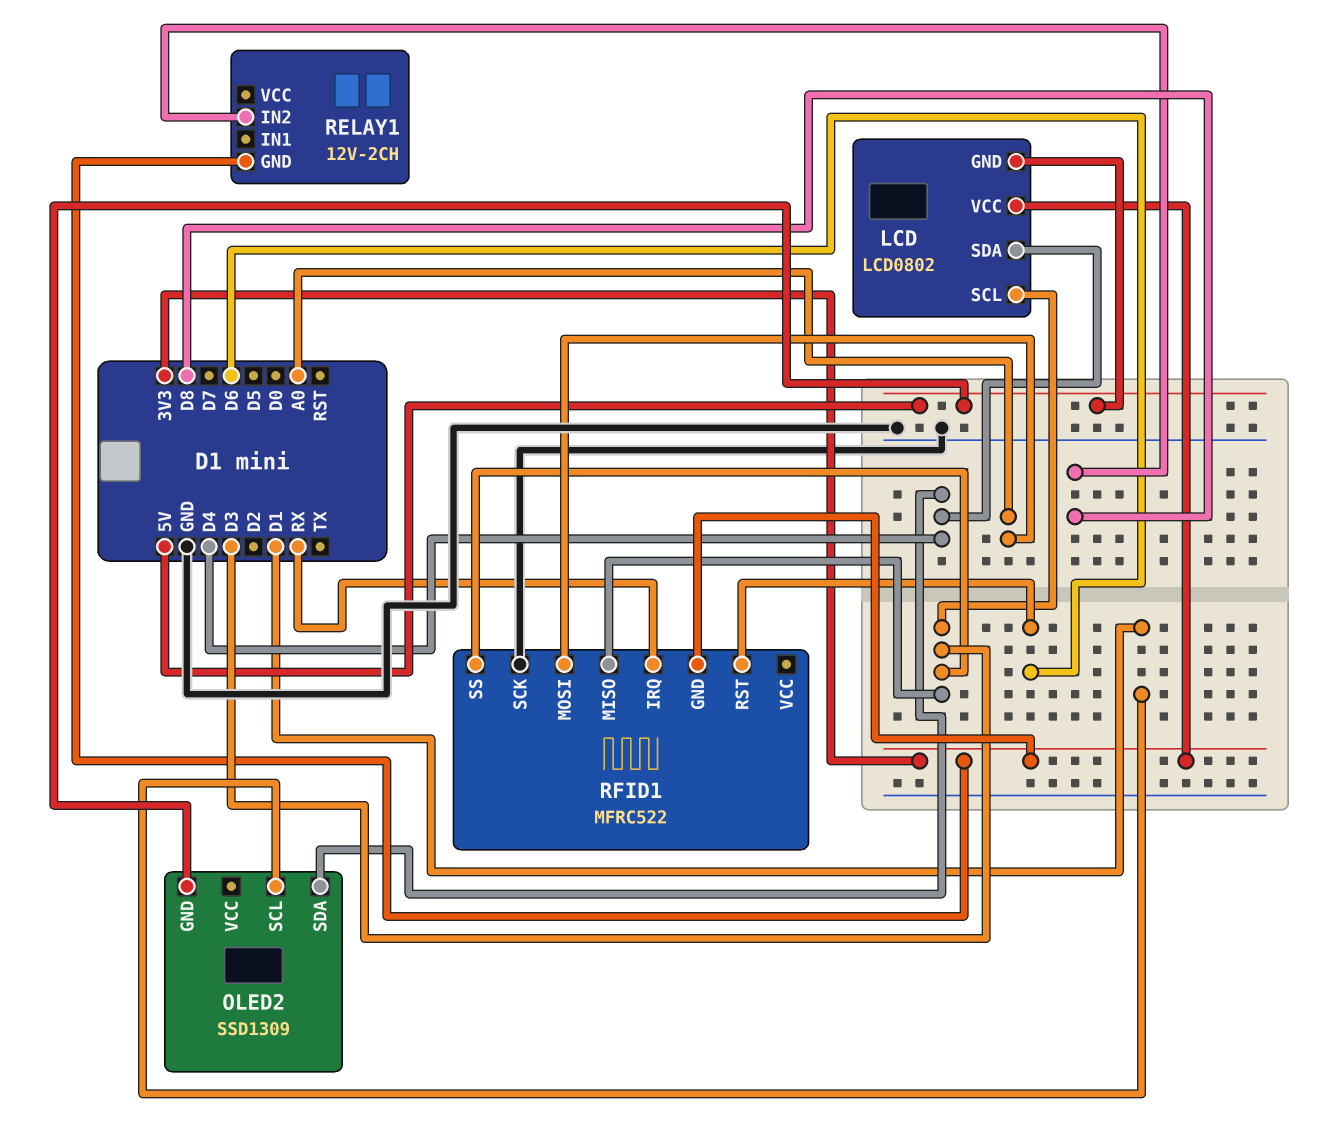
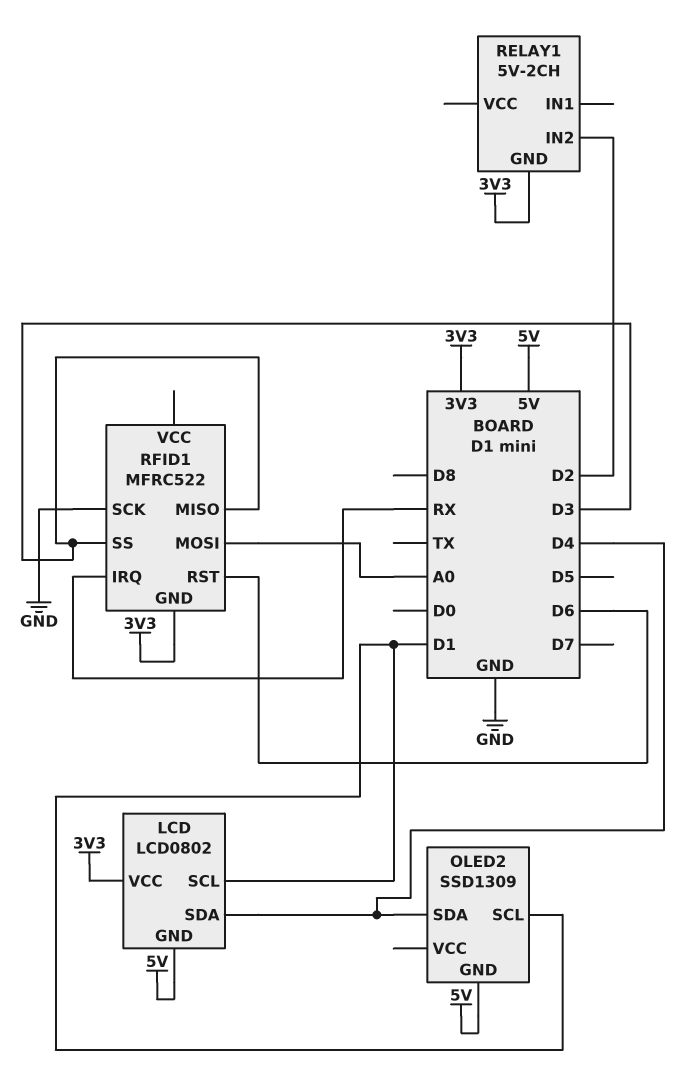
LCD pin SCL: D3 -> D1
RELAY1: 12V-2CH -> 5V-2CH
RELAY1 pin IN2: D8 -> D2

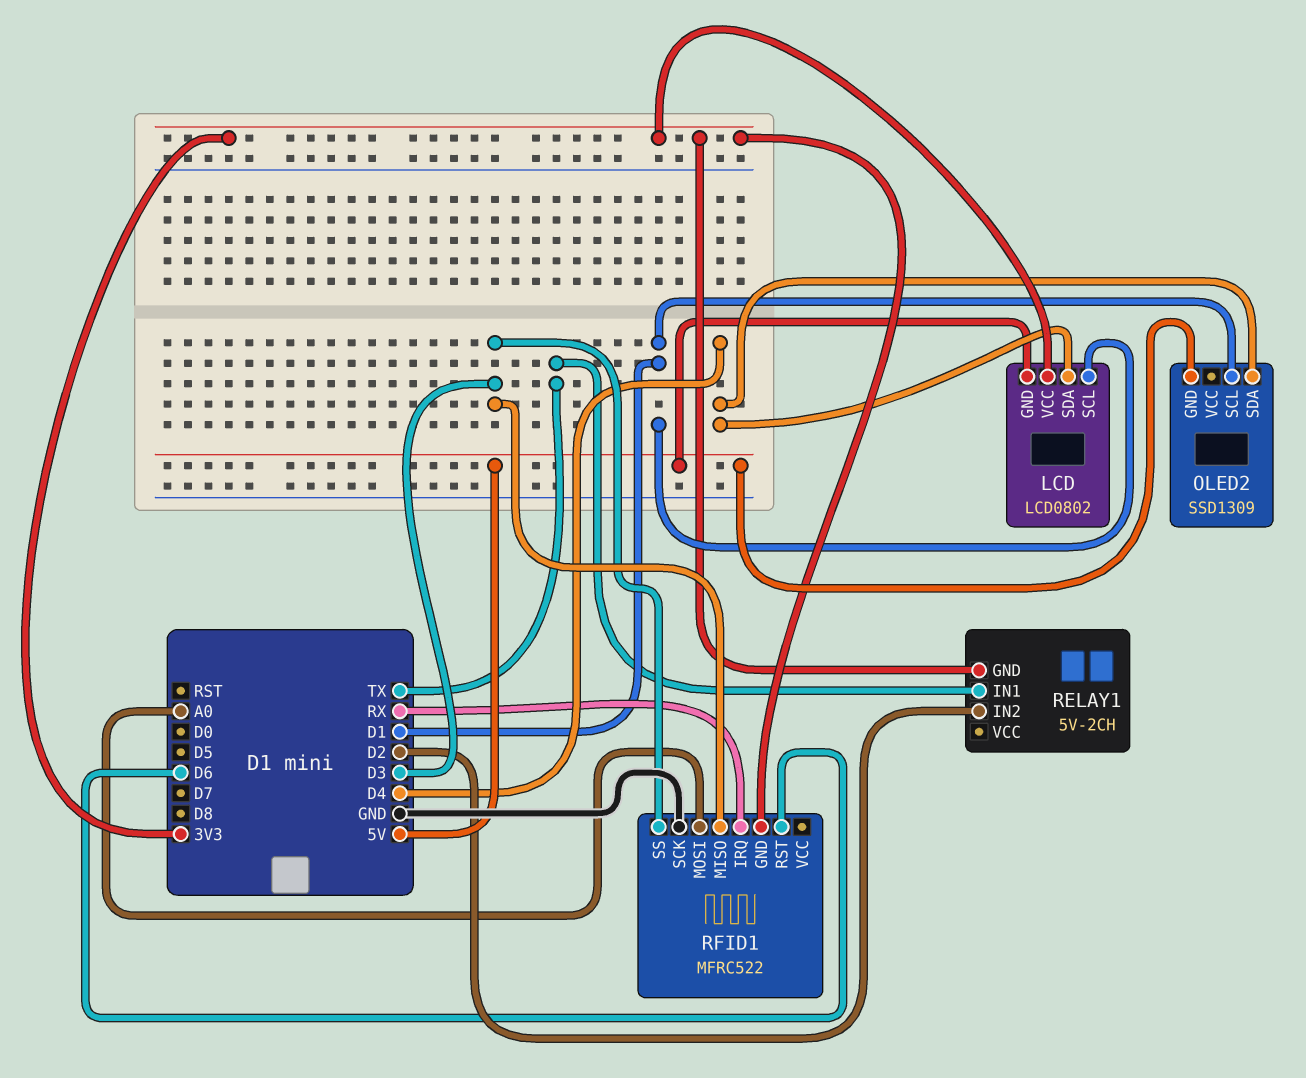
RELAY1 pin IN1: none -> TX

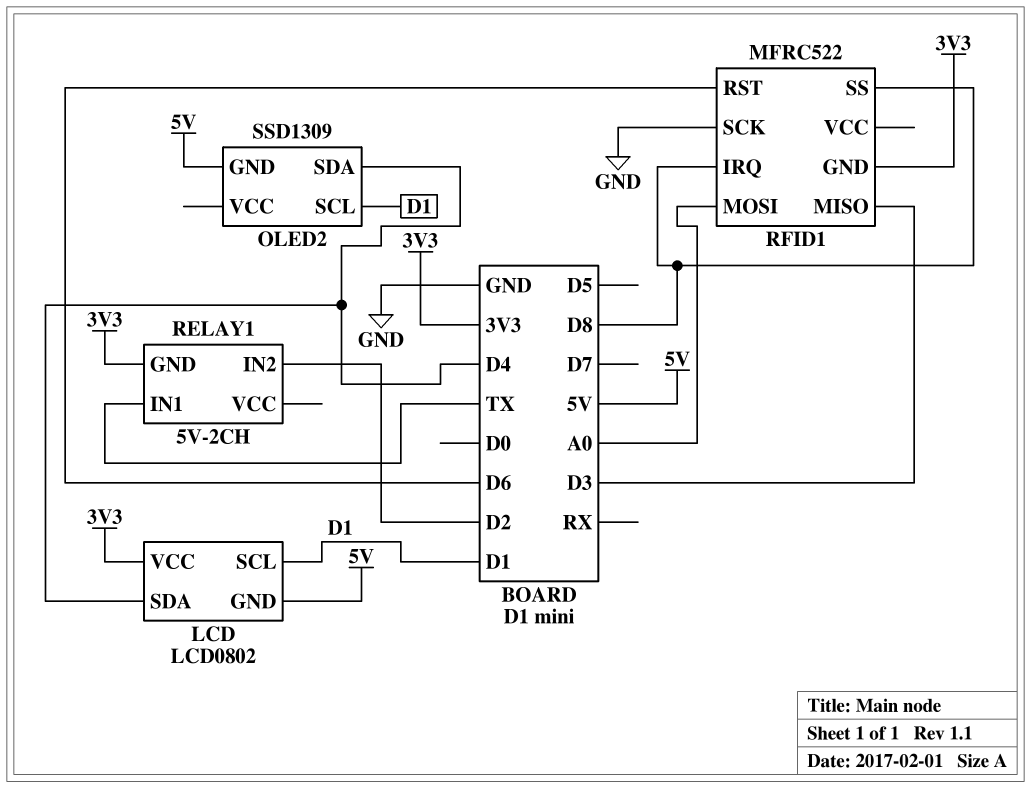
RFID1 pin IRQ: RX -> D8
RFID1 pin SS: D3 -> D8

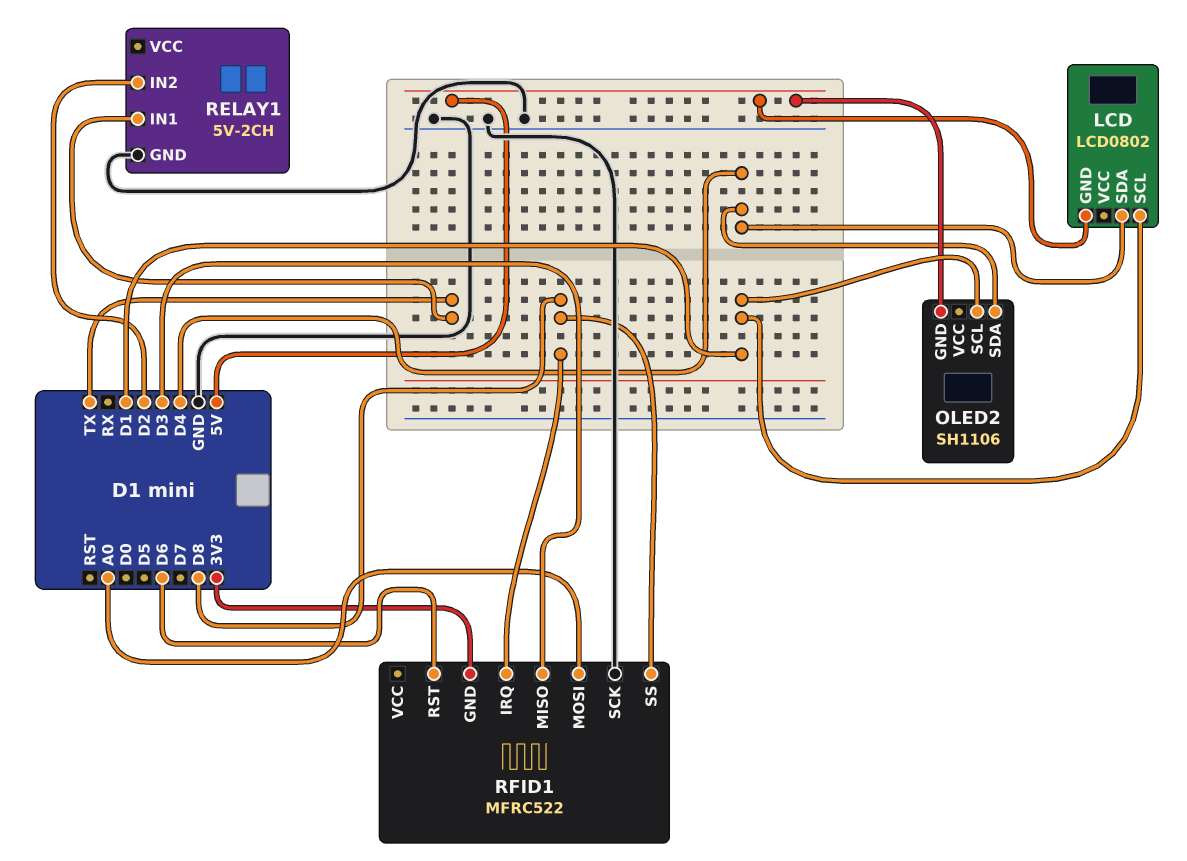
LCD pin VCC: 3V3 -> none
OLED2: SSD1309 -> SH1106
RELAY1 pin GND: 3V3 -> GND

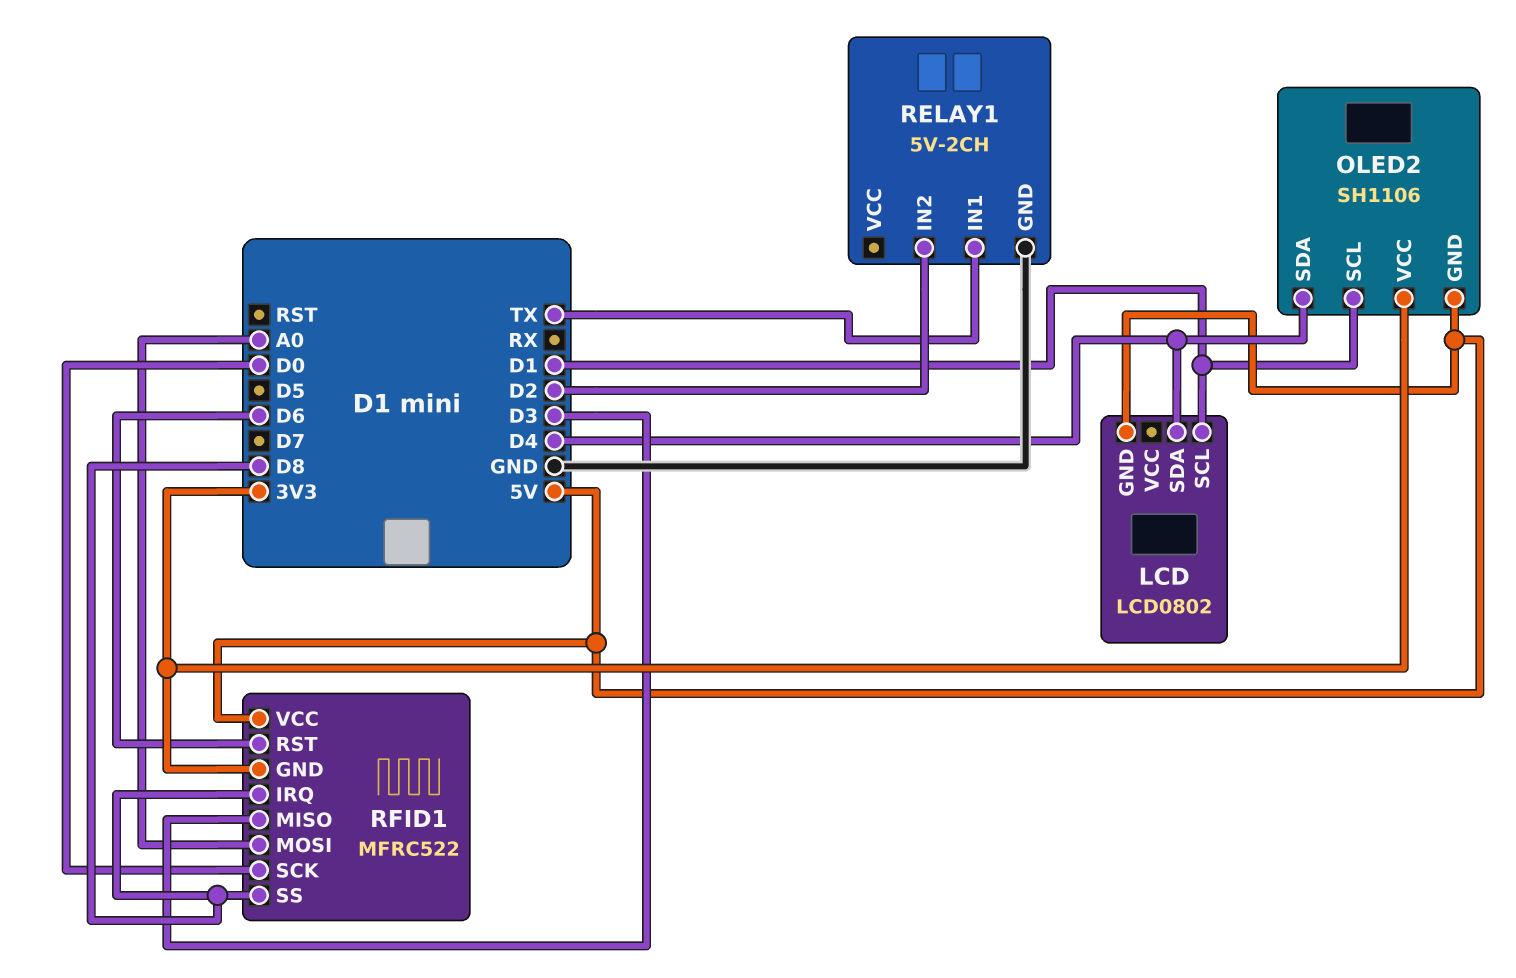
OLED2 pin VCC: none -> 3V3
RFID1 pin SCK: GND -> D0
RFID1 pin VCC: none -> 5V

